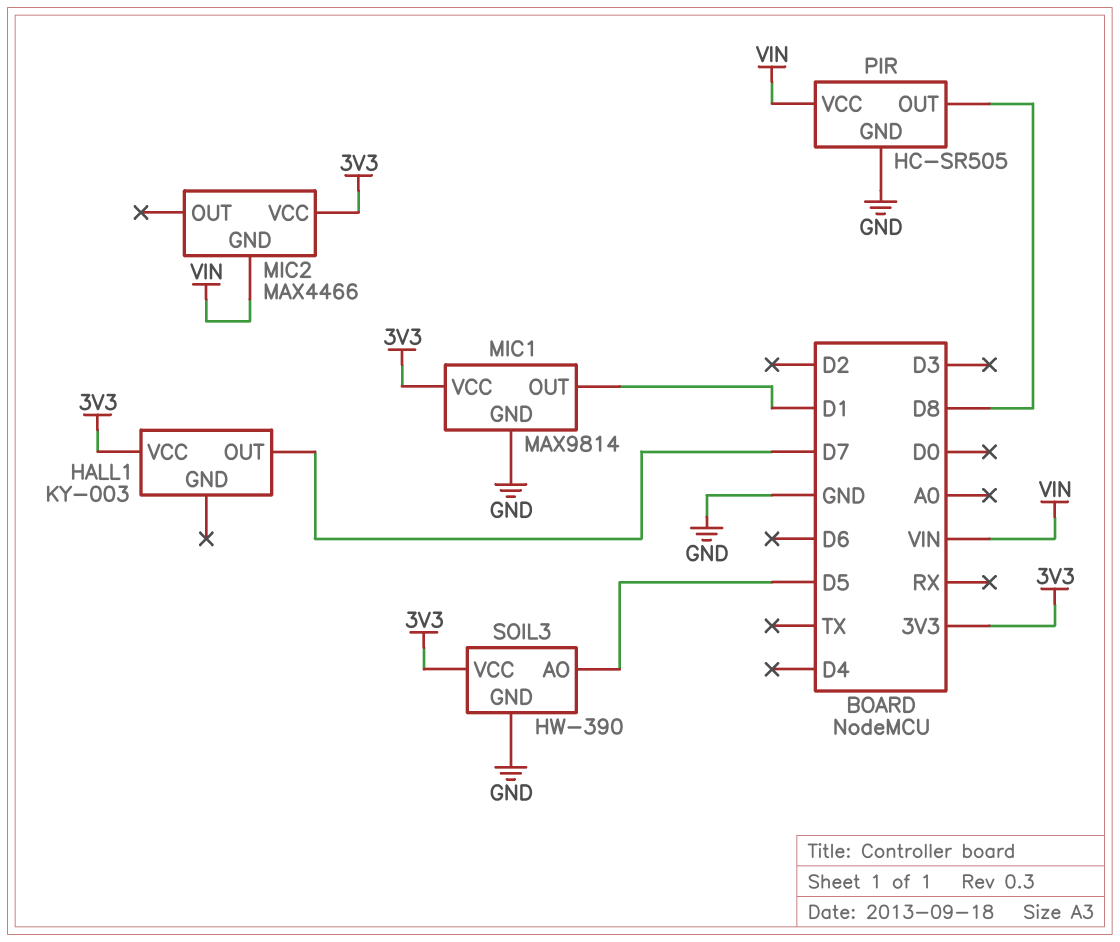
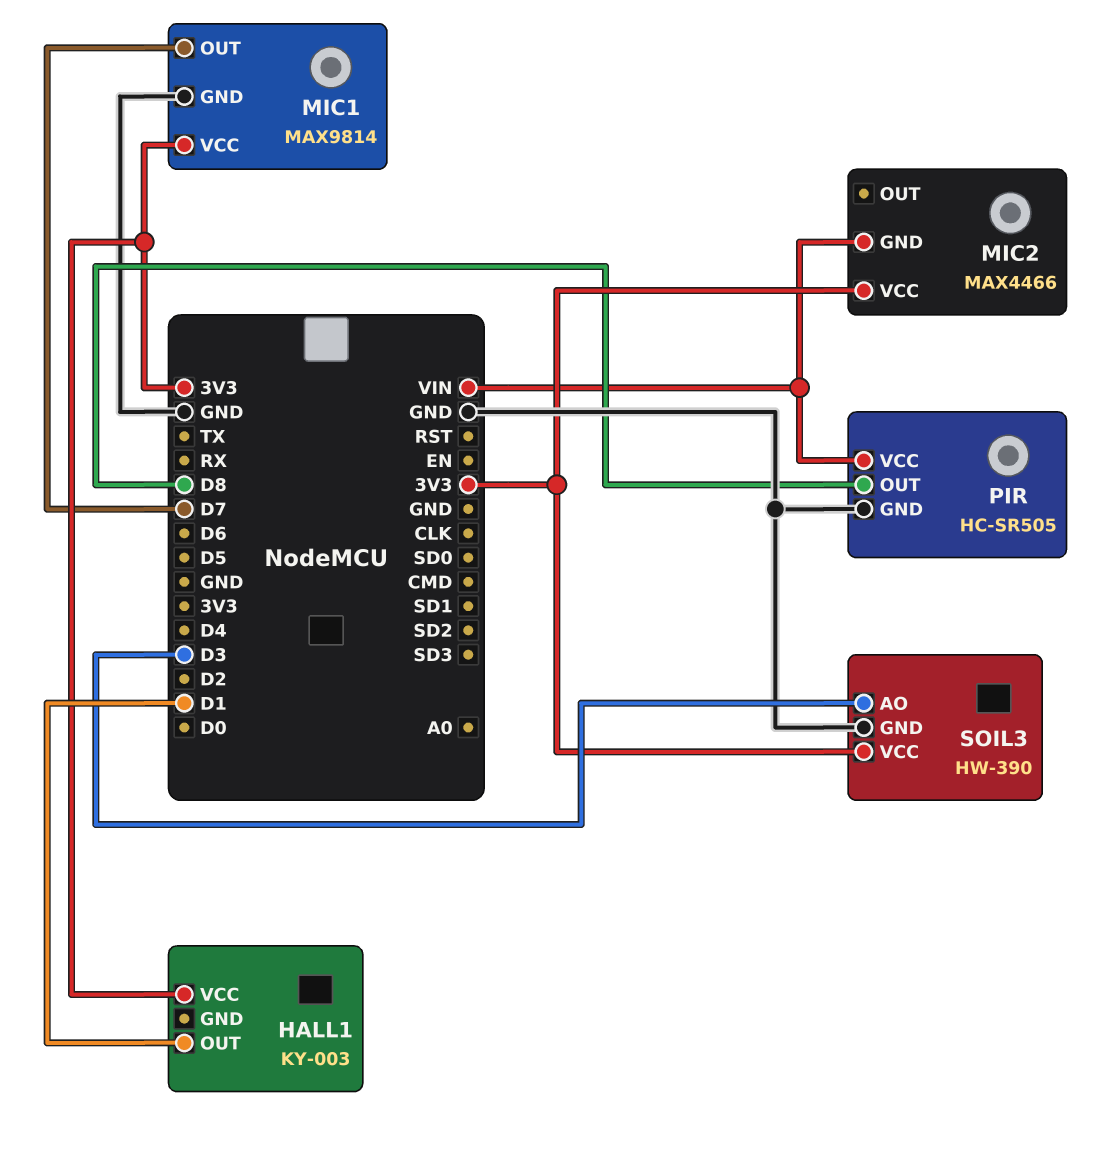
HALL1 pin OUT: D7 -> D1
MIC1 pin OUT: D1 -> D7
SOIL3 pin AO: D5 -> D3

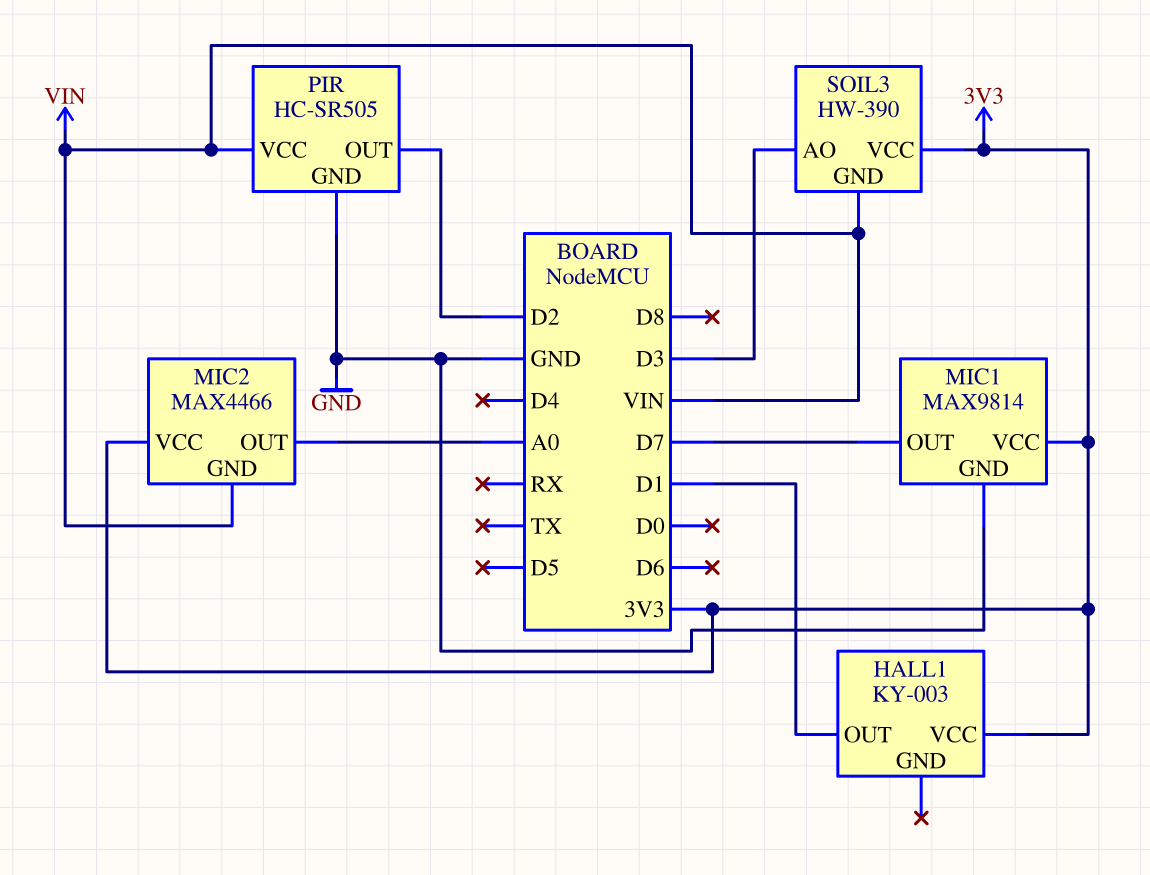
MIC2 pin OUT: none -> A0
PIR pin OUT: D8 -> D2
SOIL3 pin GND: GND -> VIN

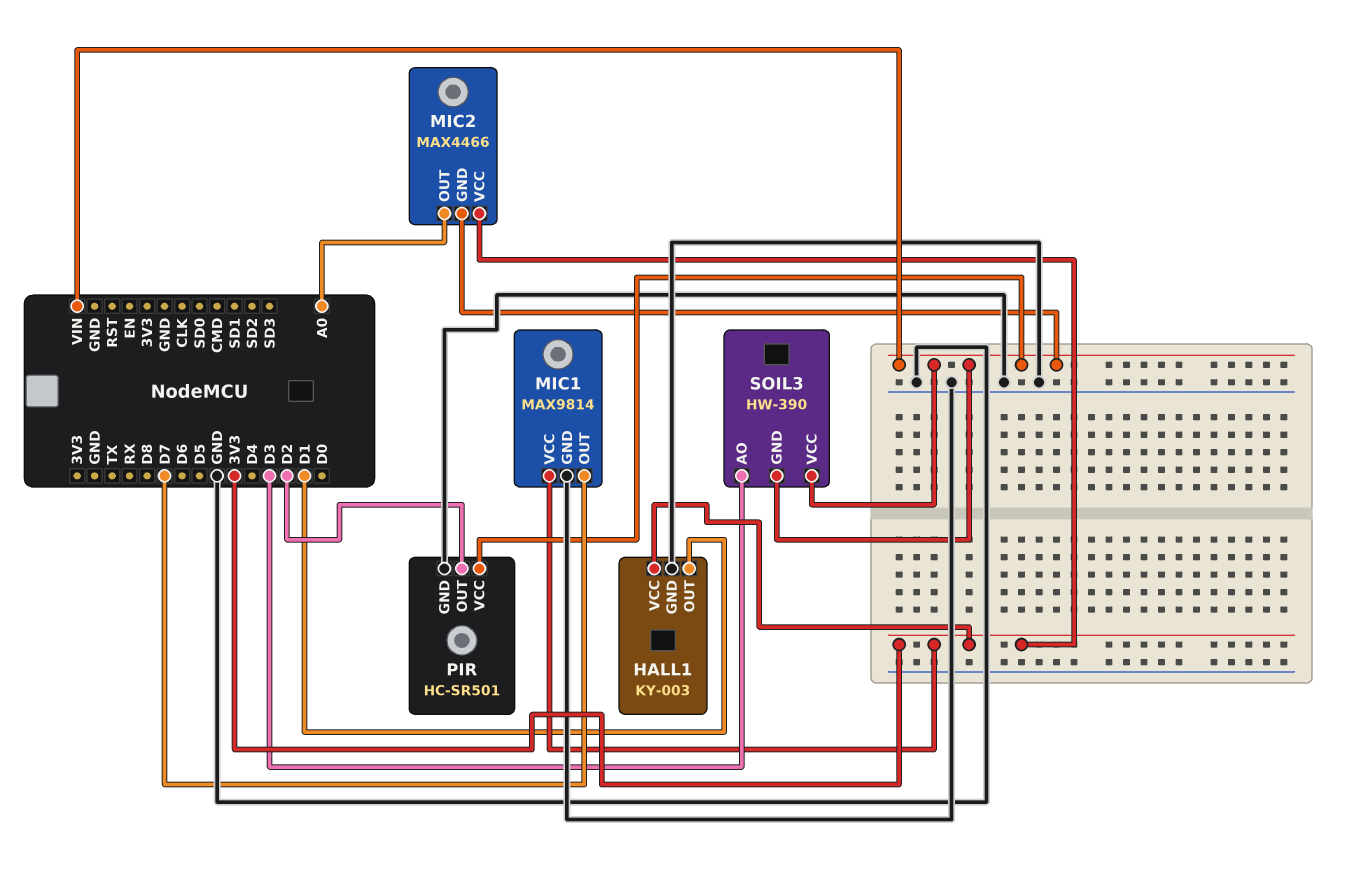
HALL1 pin GND: none -> GND
PIR: HC-SR505 -> HC-SR501
SOIL3 pin VCC: 3V3 -> VIN

